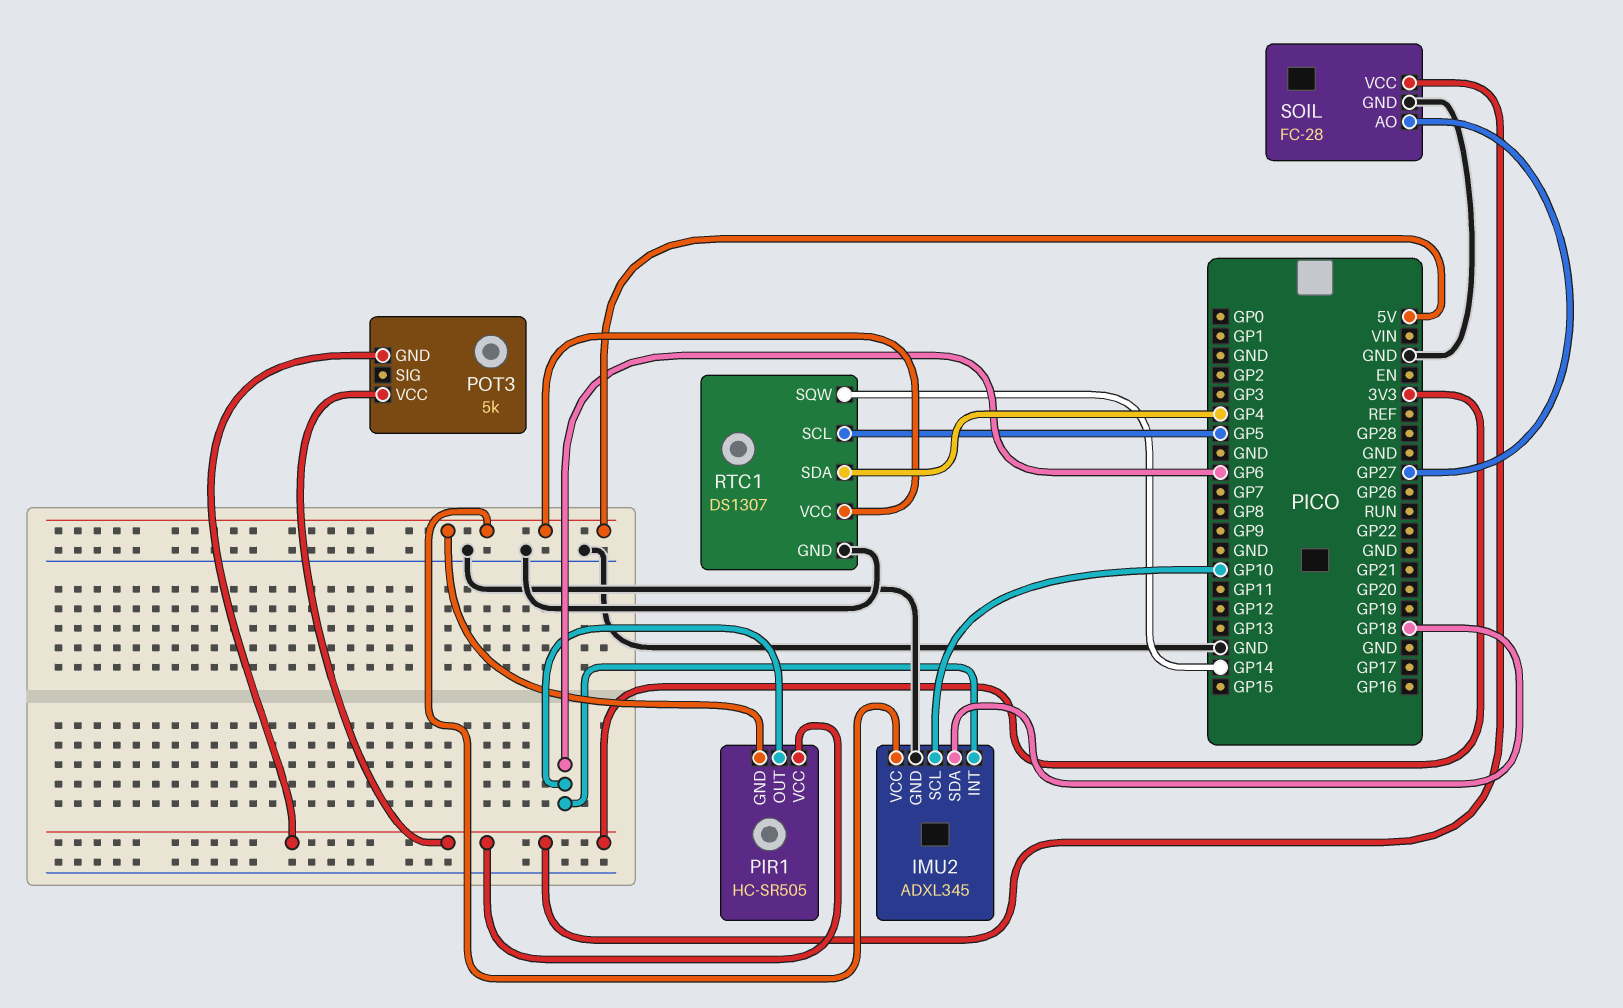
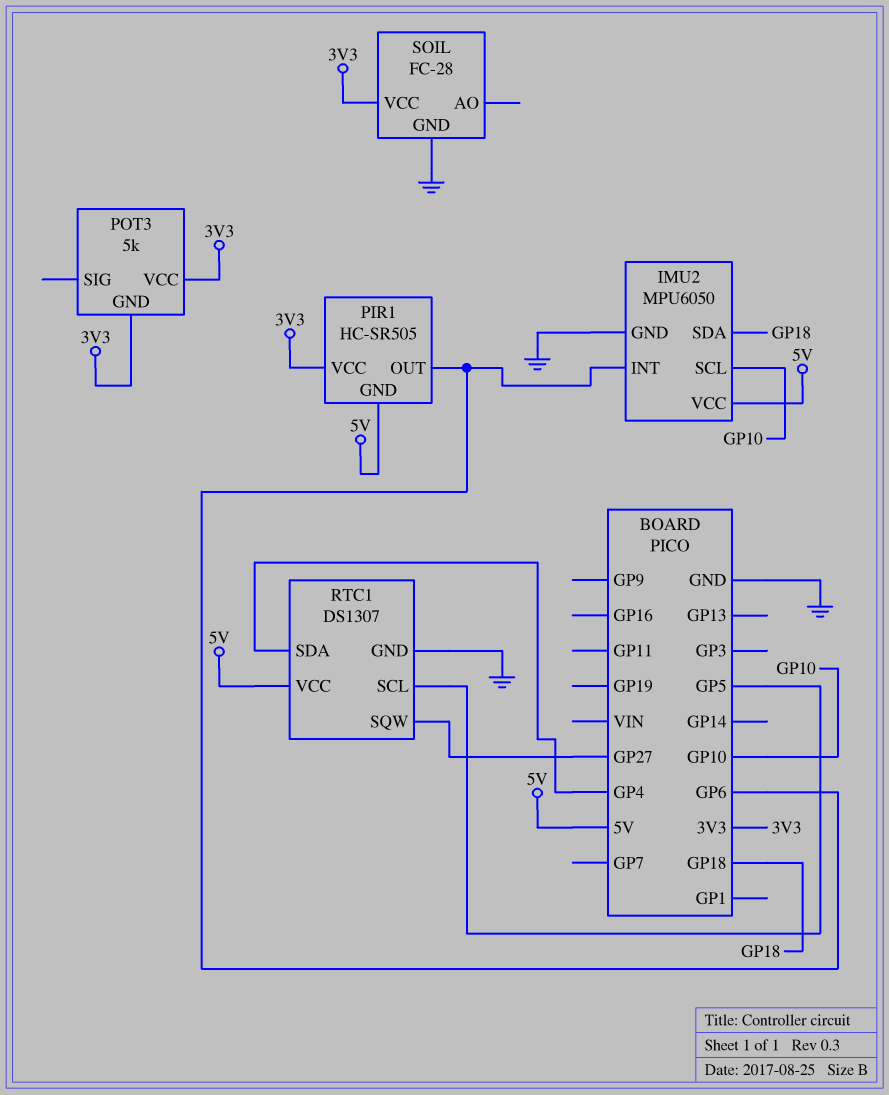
IMU2: ADXL345 -> MPU6050
RTC1 pin SQW: GP14 -> GP27
SOIL pin AO: GP27 -> none

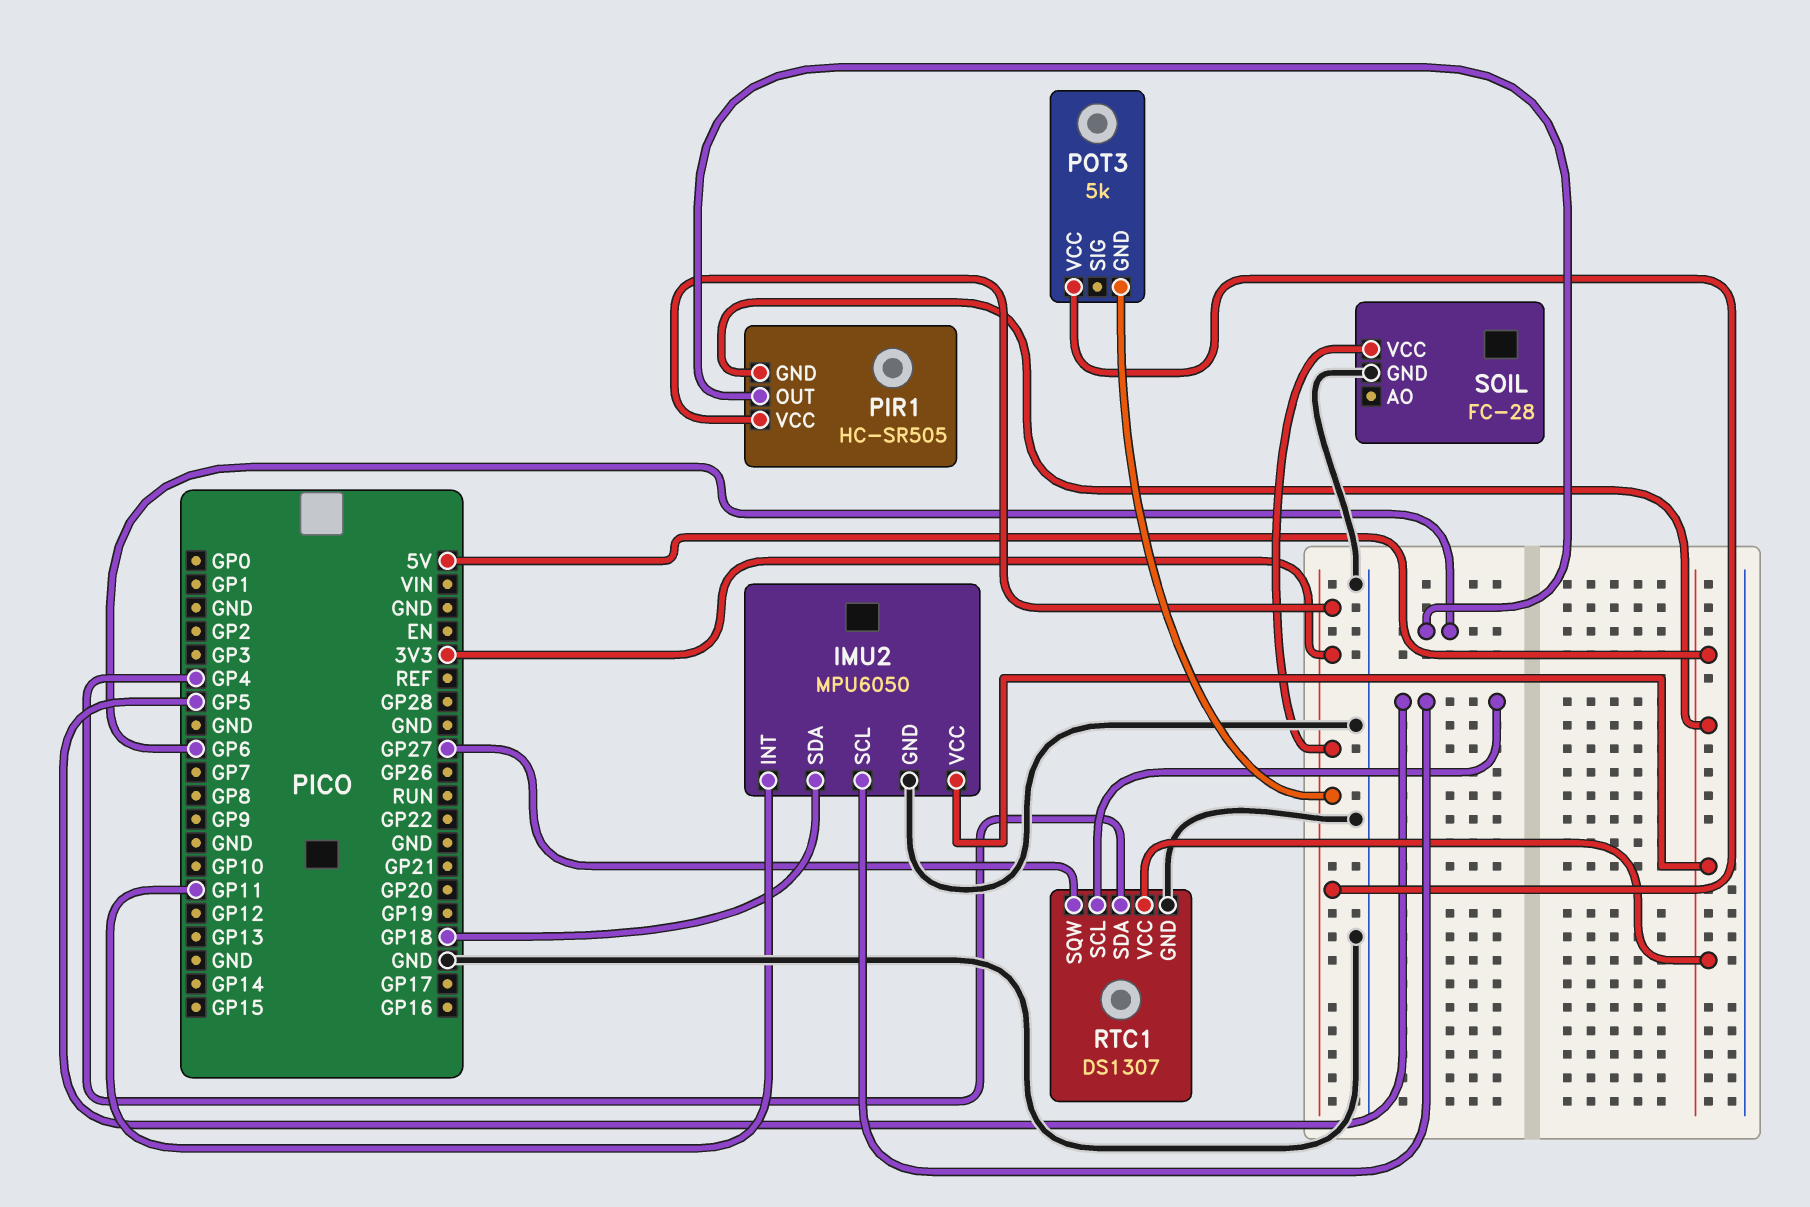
IMU2 pin INT: GP6 -> GP11
IMU2 pin SCL: GP10 -> GP5

